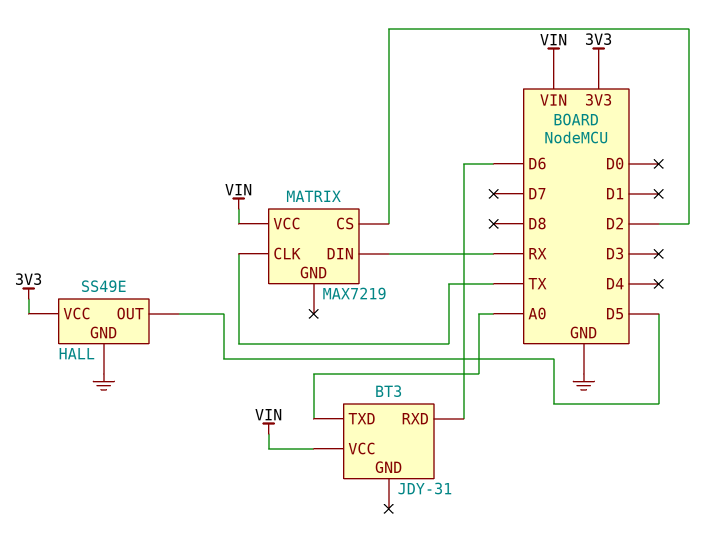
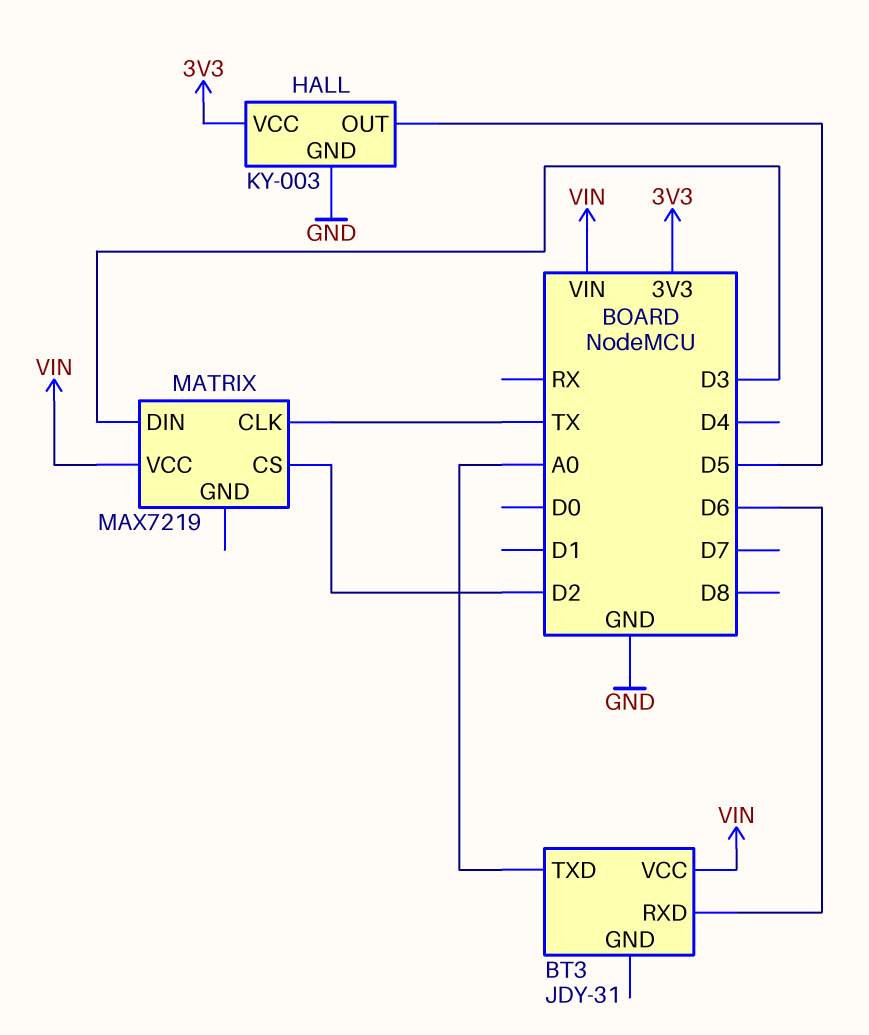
HALL: SS49E -> KY-003
MATRIX pin DIN: RX -> D3

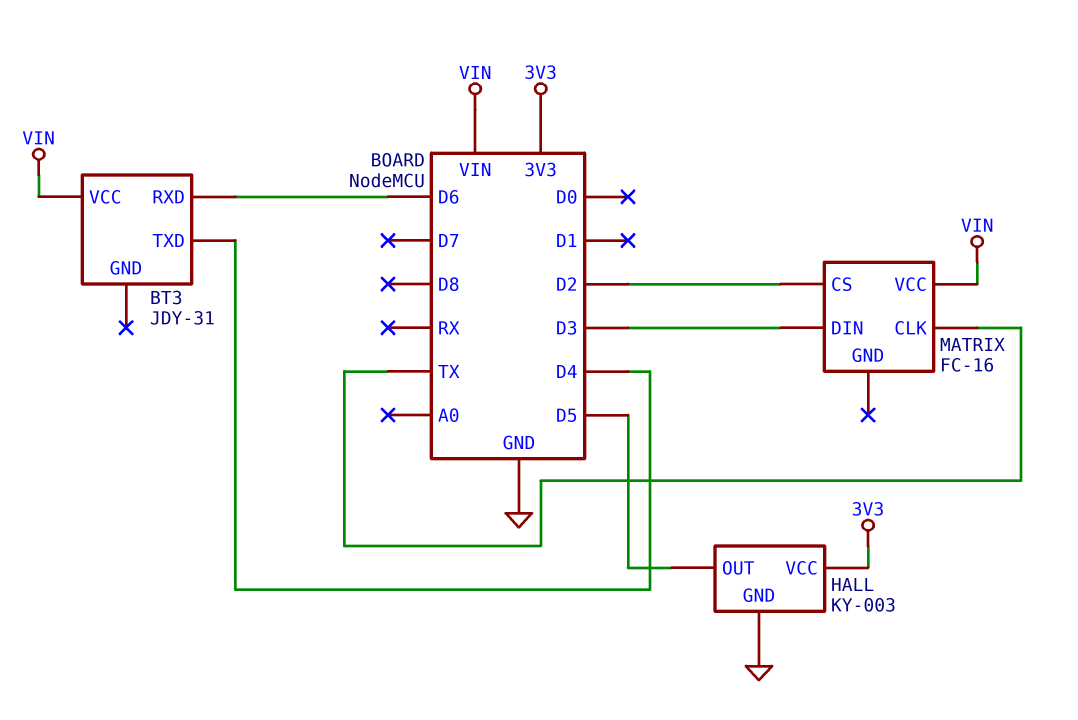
BT3 pin TXD: A0 -> D4
MATRIX: MAX7219 -> FC-16

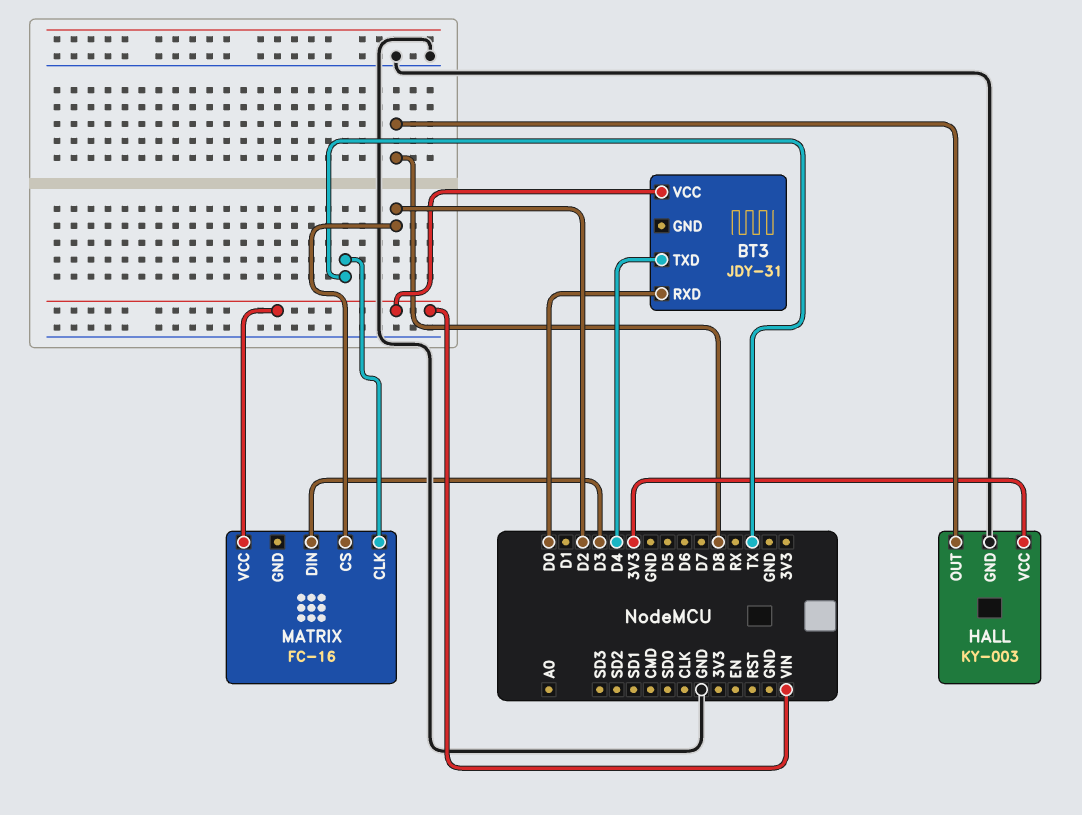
BT3 pin RXD: D6 -> D0
HALL pin OUT: D5 -> D8

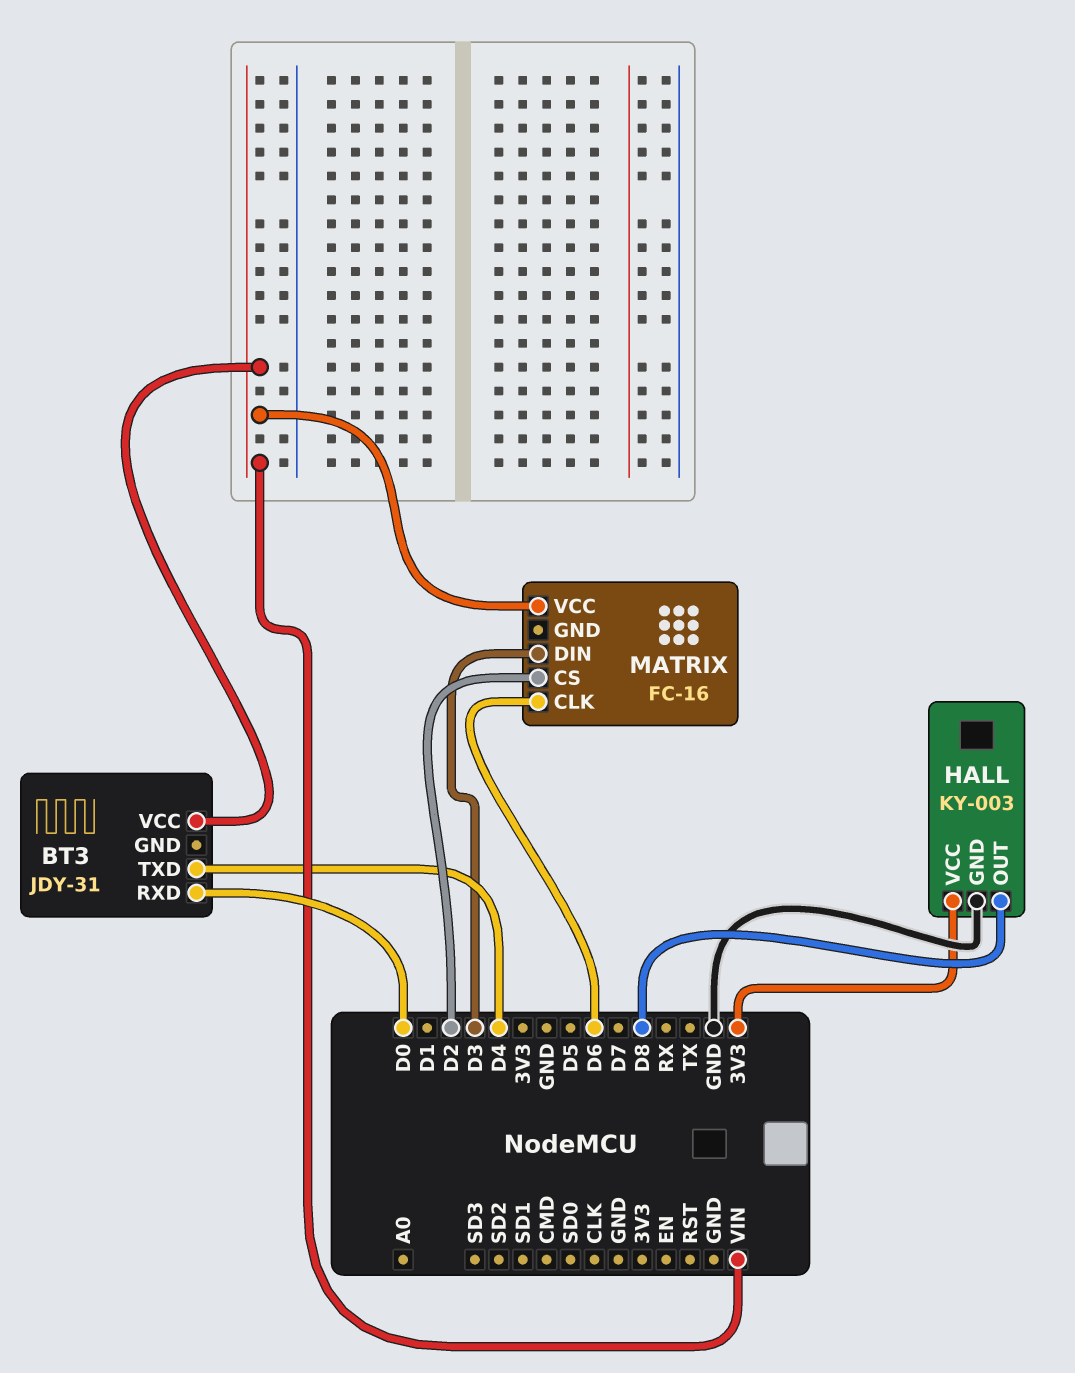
MATRIX pin CLK: TX -> D6

